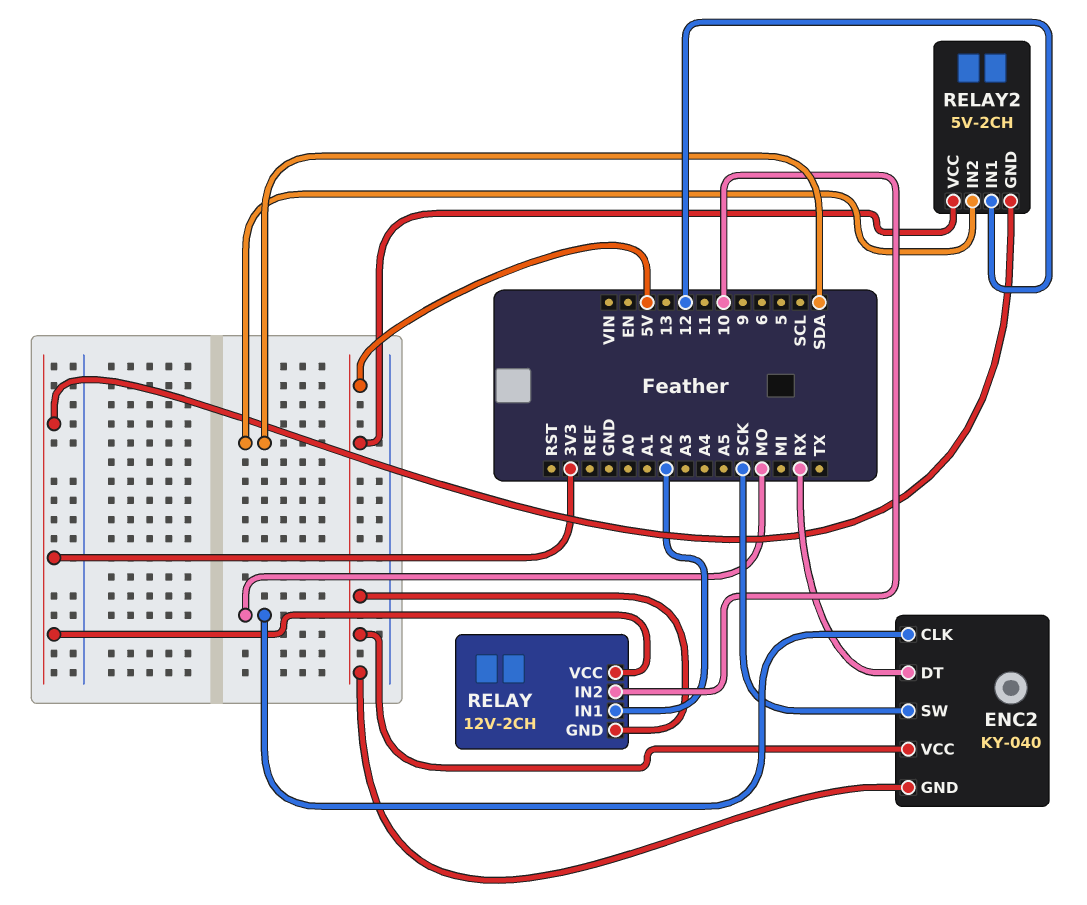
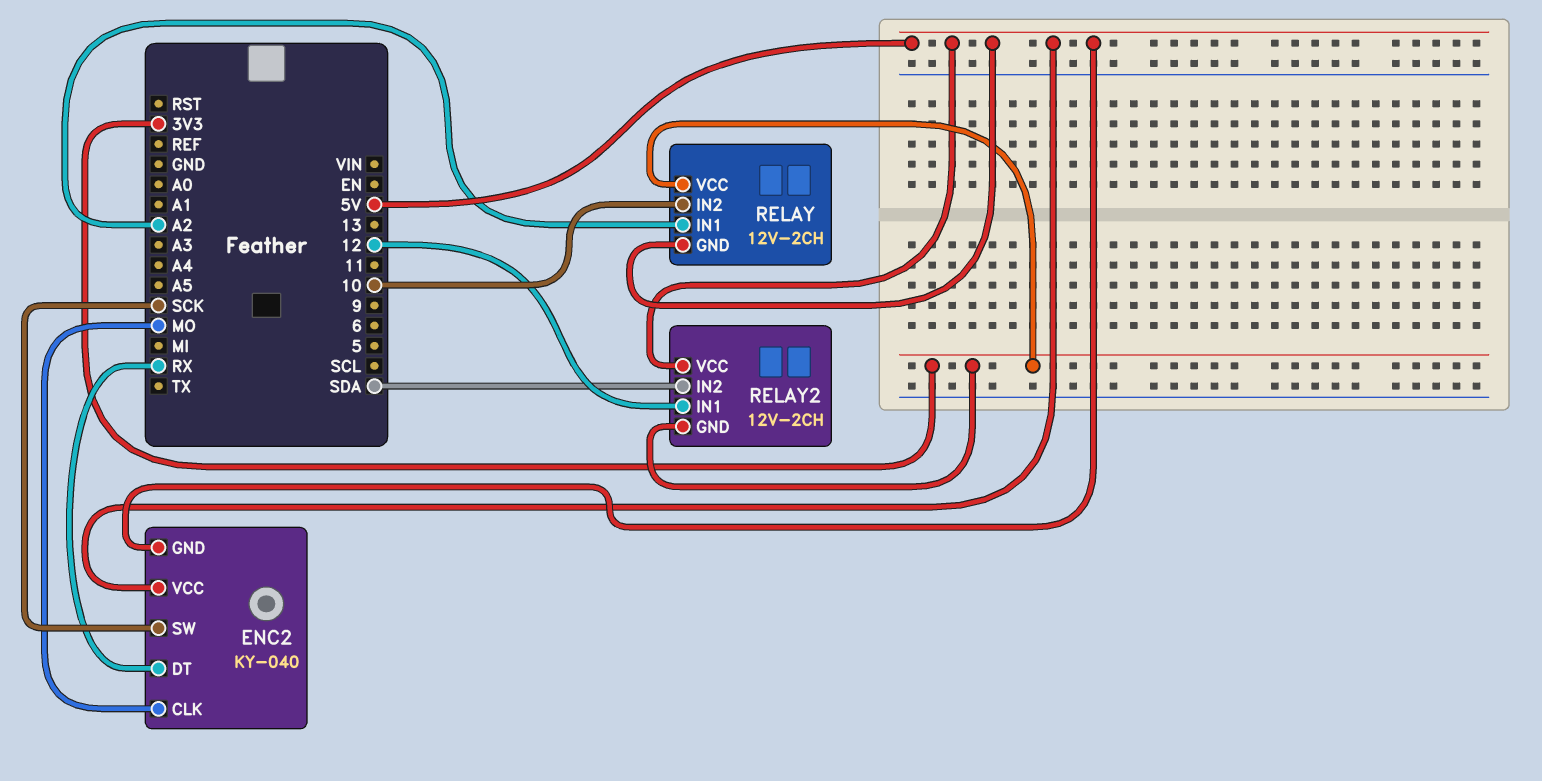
RELAY2: 5V-2CH -> 12V-2CH

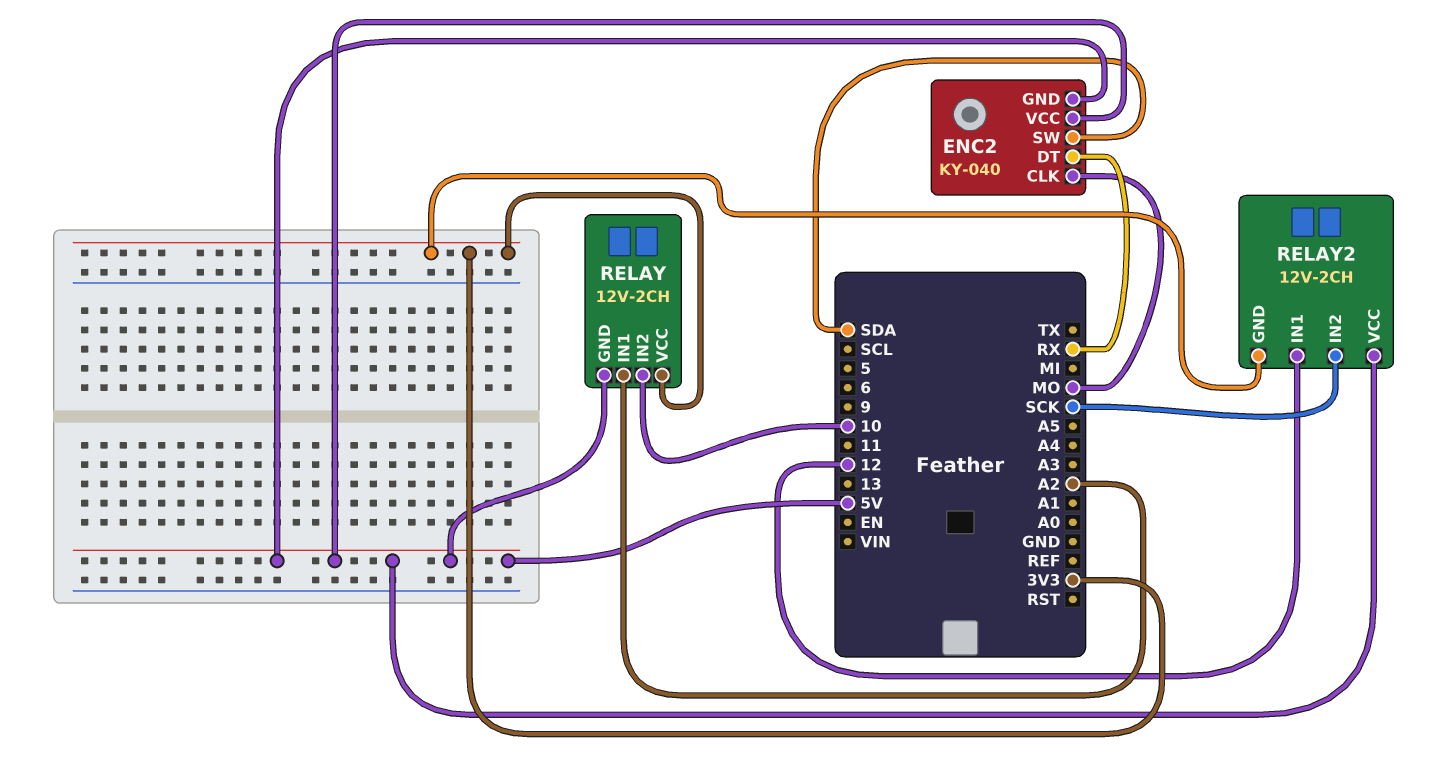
ENC2 pin SW: SCK -> SDA
RELAY2 pin IN2: SDA -> SCK

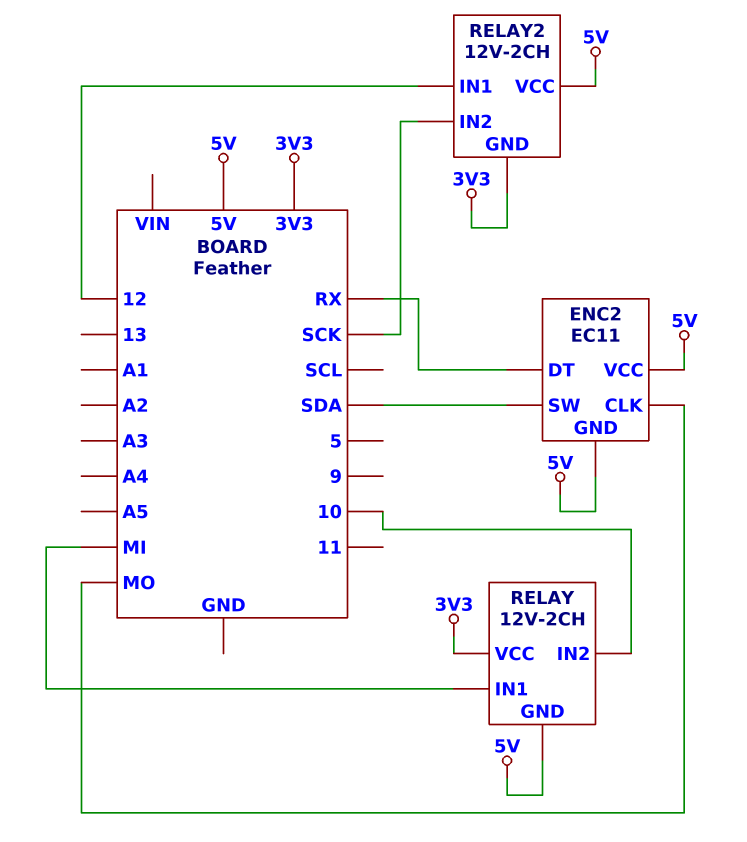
ENC2: KY-040 -> EC11
RELAY pin IN1: A2 -> MI

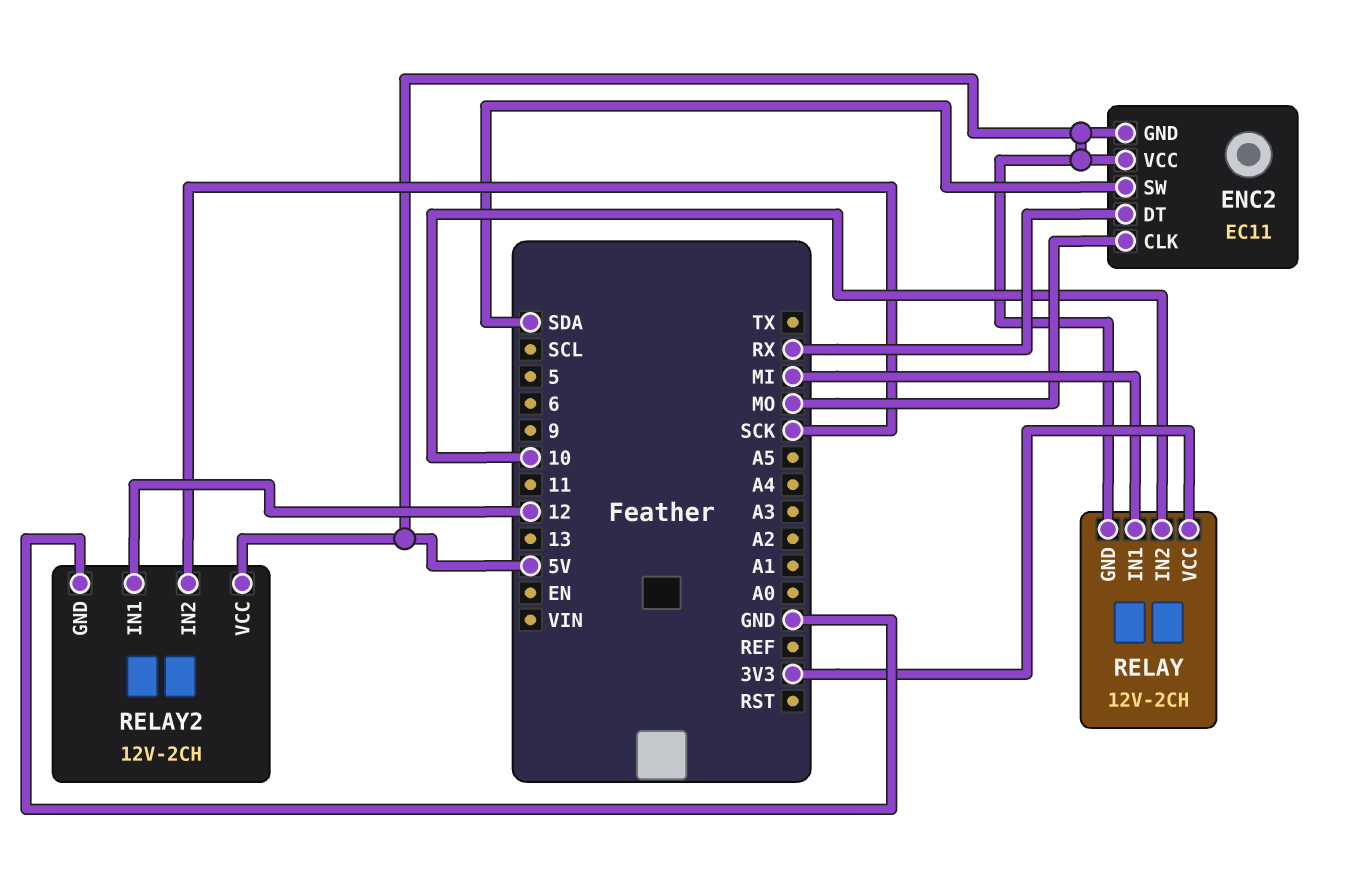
RELAY2 pin GND: 3V3 -> GND

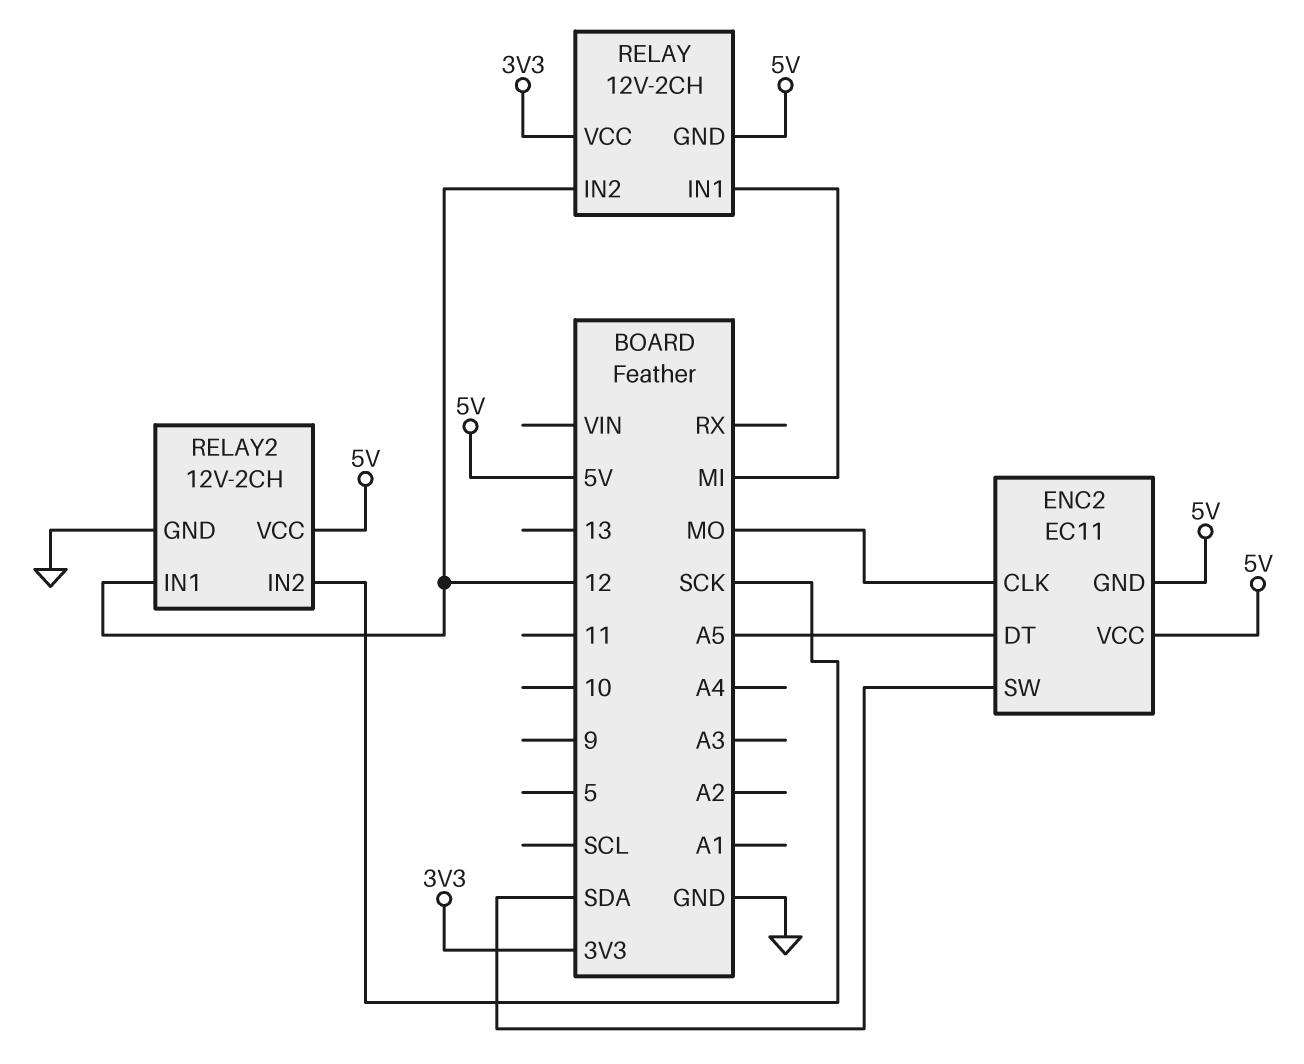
ENC2 pin DT: RX -> A5
RELAY pin IN2: 10 -> 12

